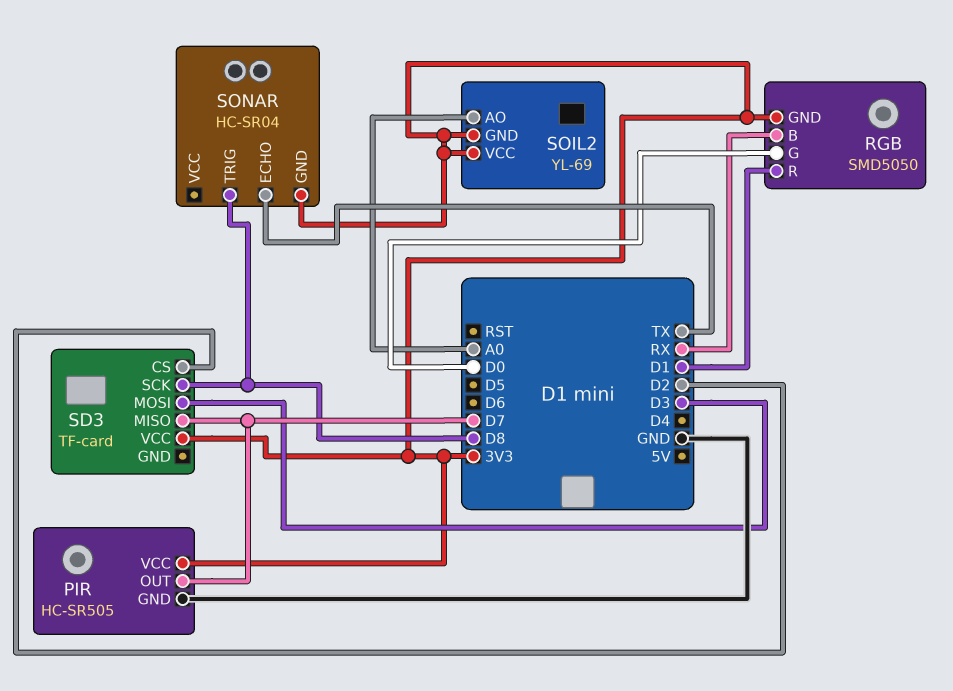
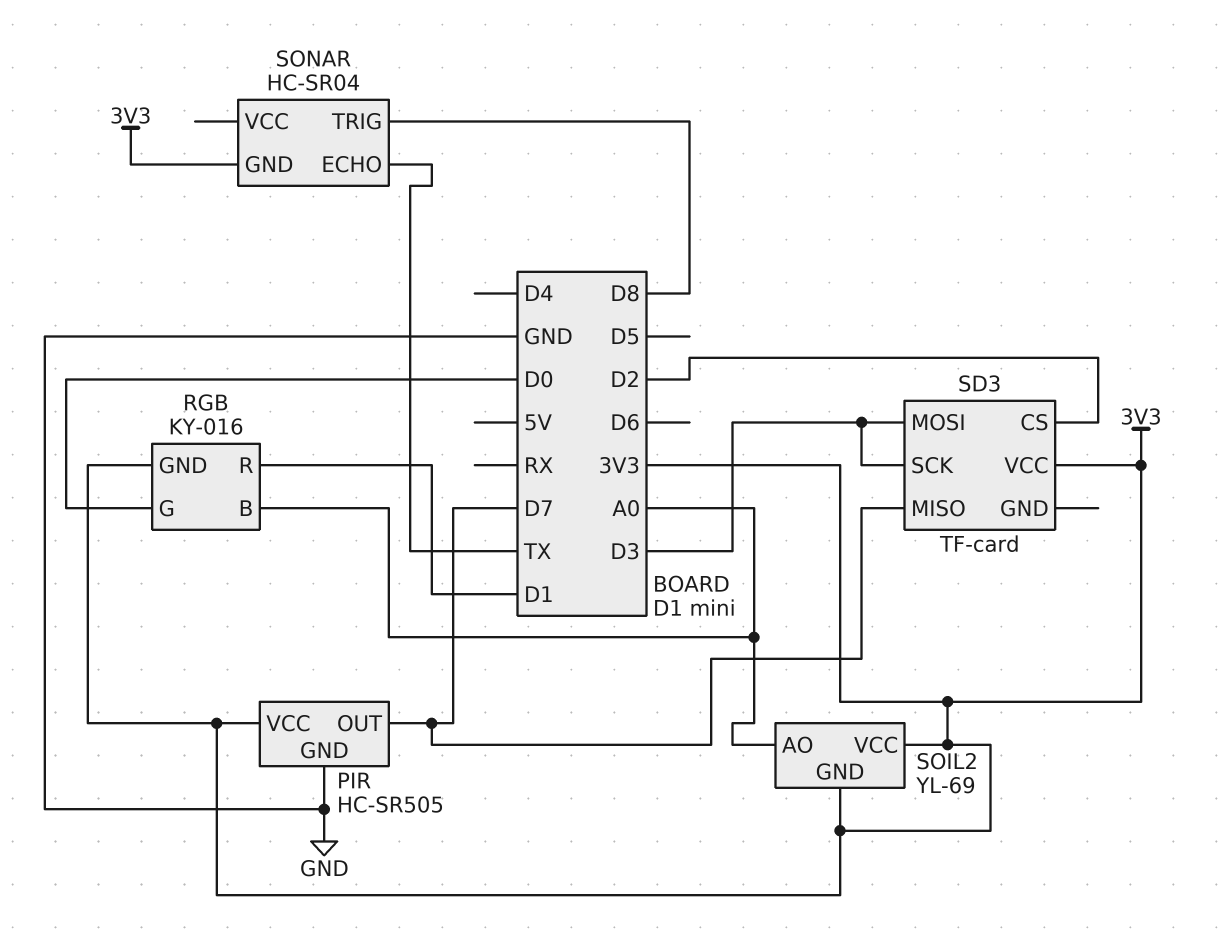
RGB: SMD5050 -> KY-016
RGB pin B: RX -> A0
SD3 pin SCK: D8 -> D3

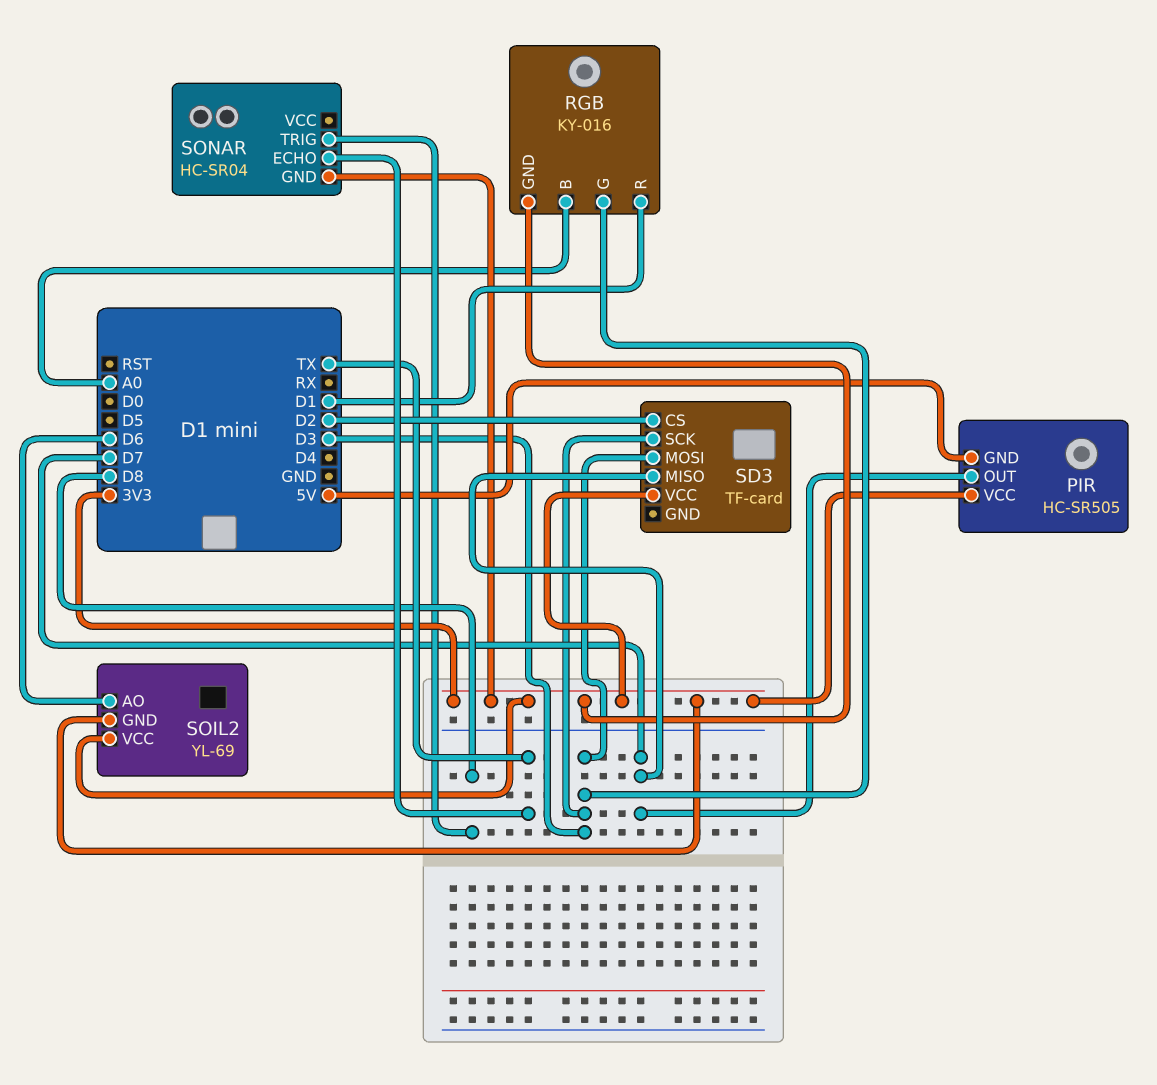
PIR pin GND: GND -> 5V
RGB pin G: D0 -> D3
SOIL2 pin AO: A0 -> D6

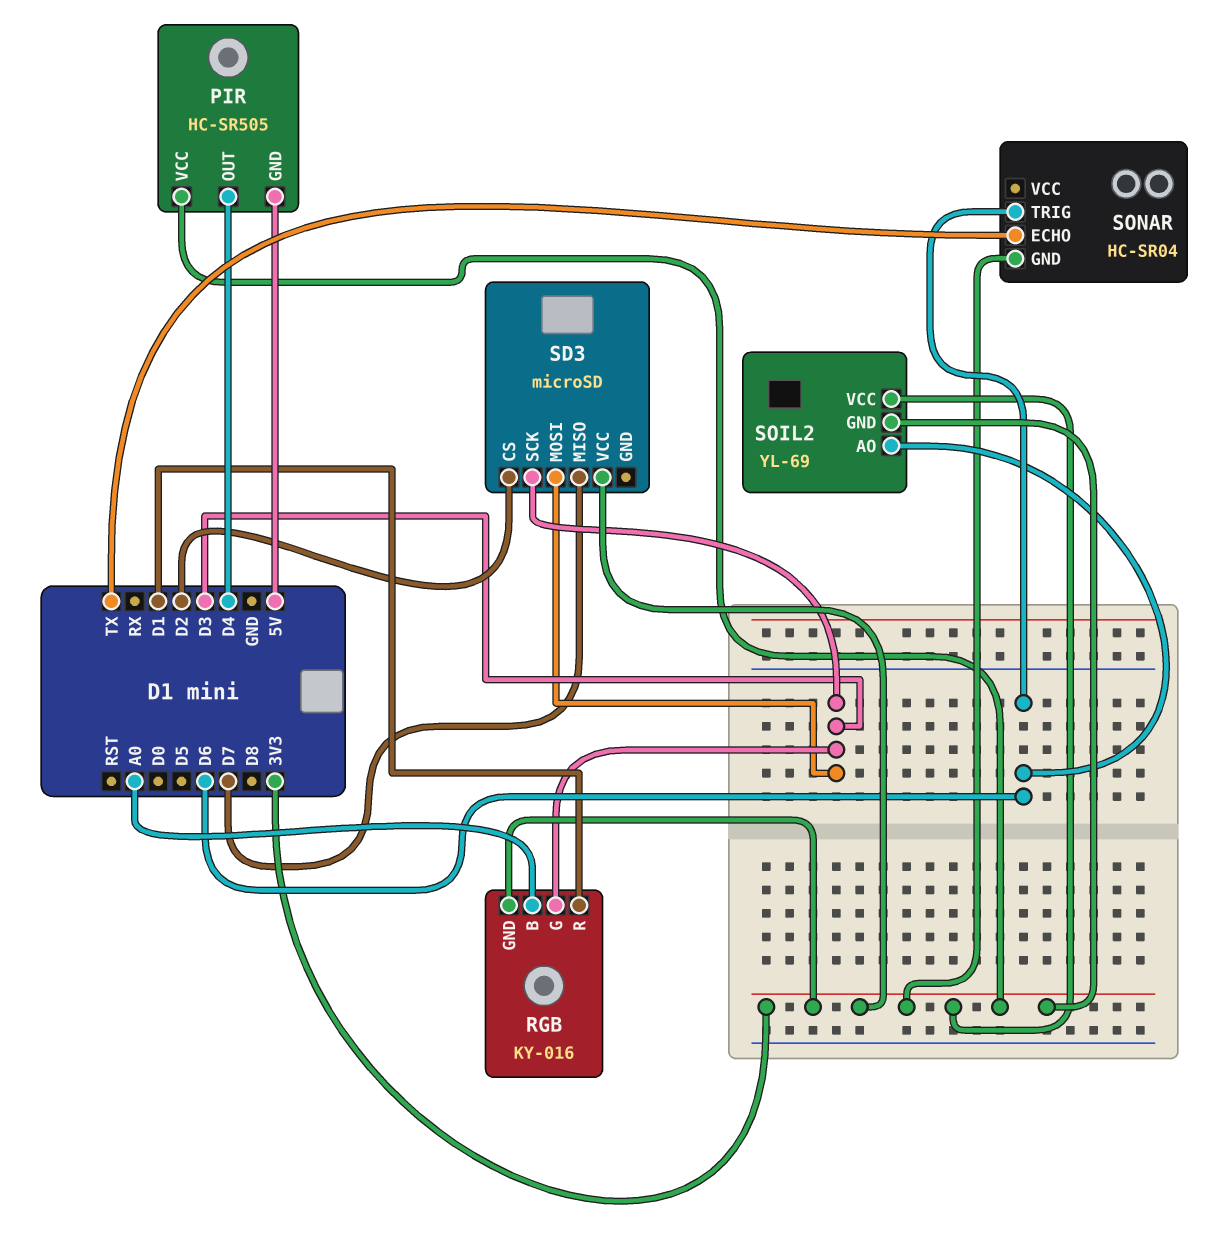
PIR pin OUT: D7 -> D4
SD3: TF-card -> microSD
SONAR pin TRIG: D8 -> D6

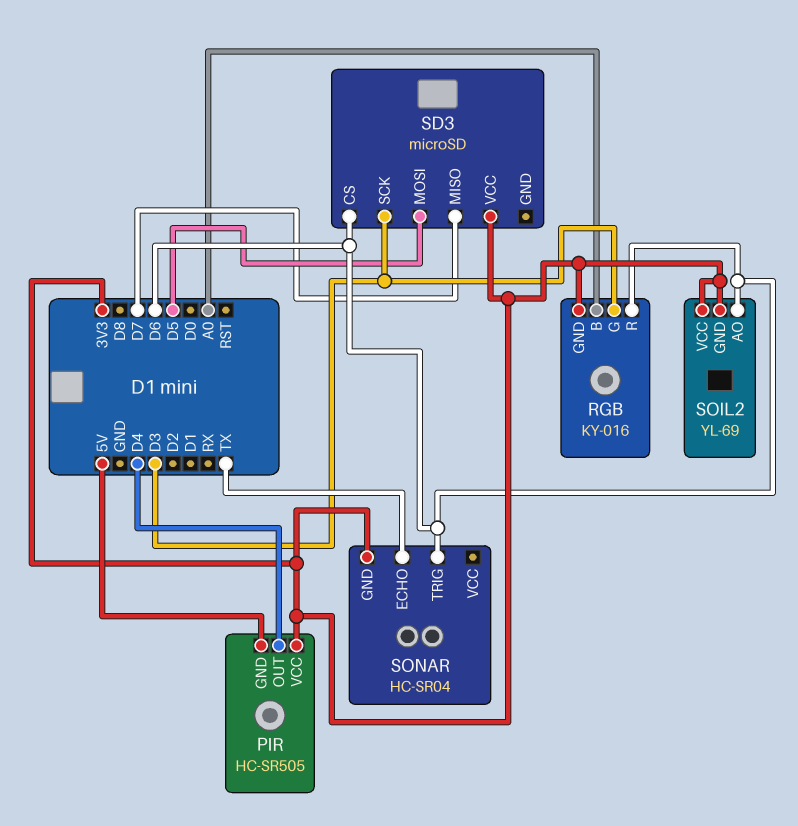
RGB pin R: D1 -> D6
SD3 pin CS: D2 -> D6
SD3 pin MOSI: D3 -> D5

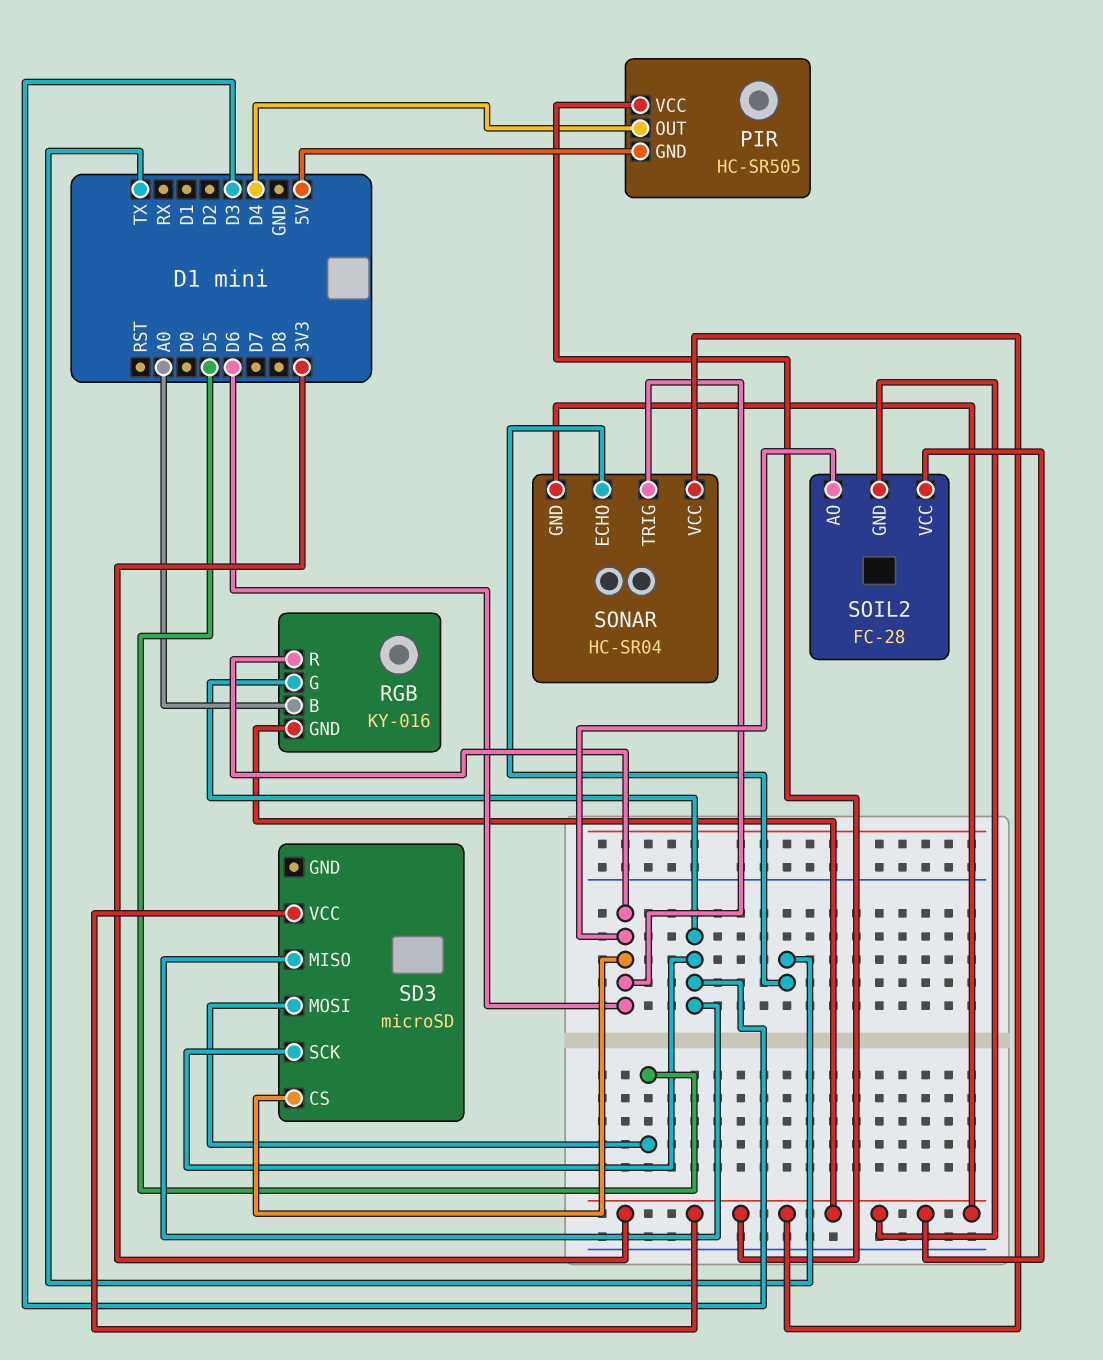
SD3 pin MISO: D7 -> D3
SOIL2: YL-69 -> FC-28
SONAR pin VCC: none -> 3V3

